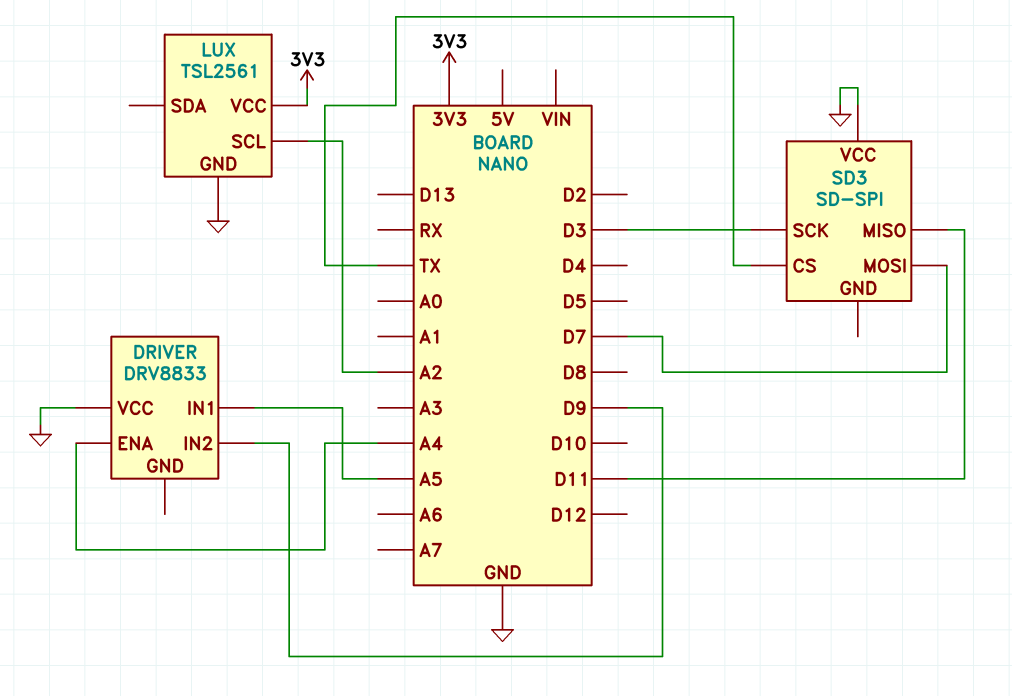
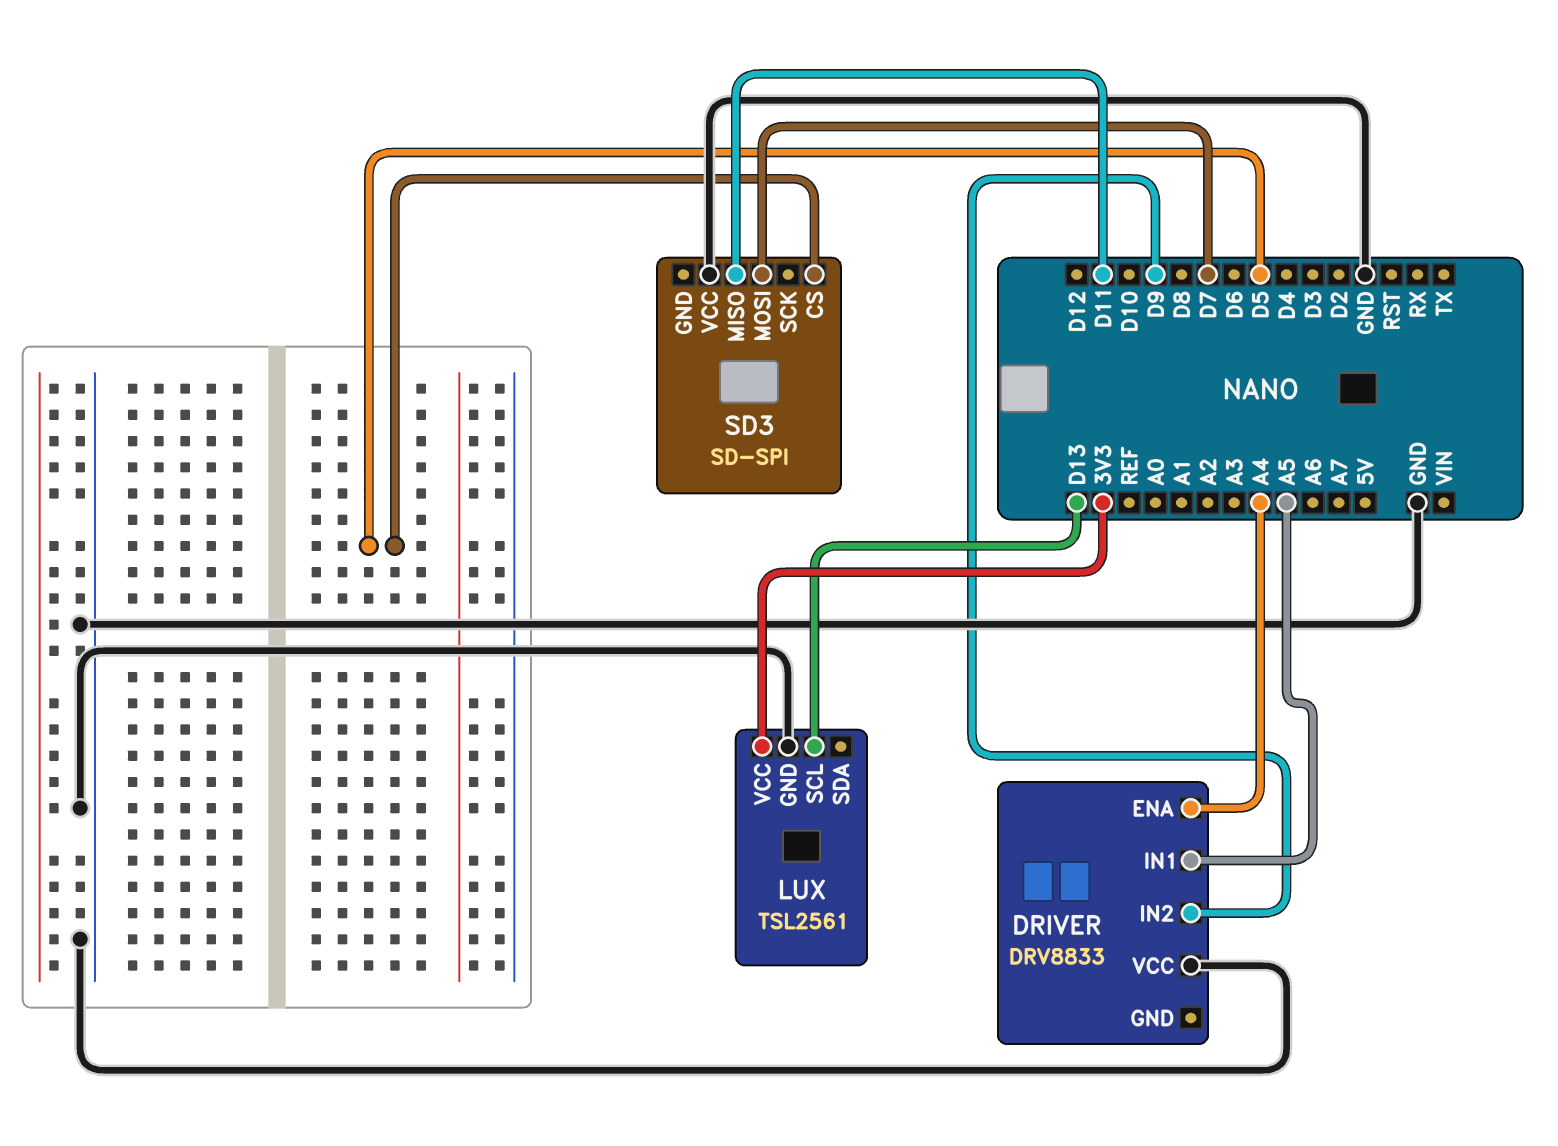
LUX pin SCL: A2 -> D13
SD3 pin CS: TX -> D5
SD3 pin SCK: D3 -> none

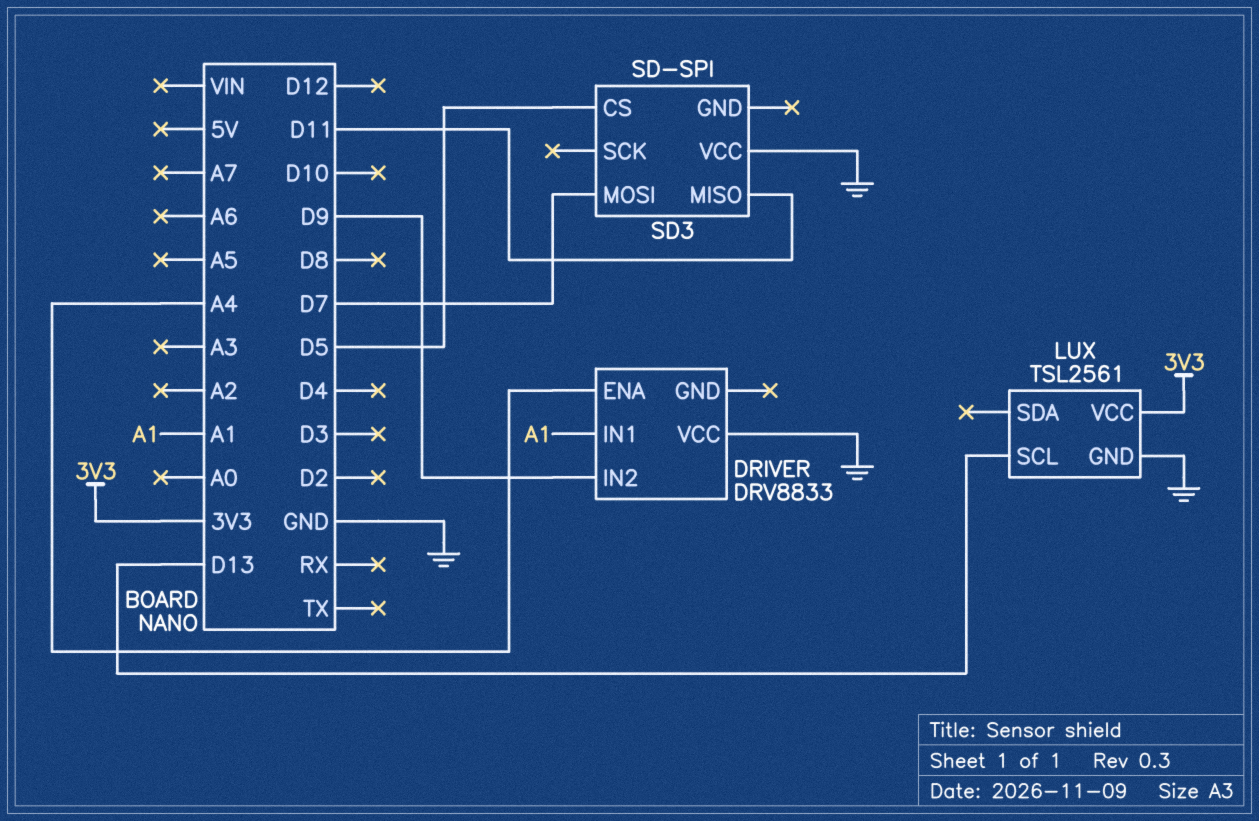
DRIVER pin IN1: A5 -> A1

